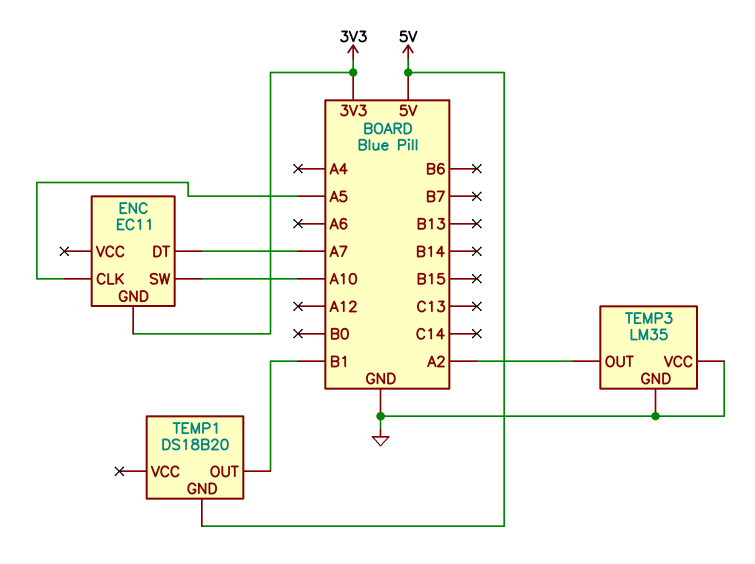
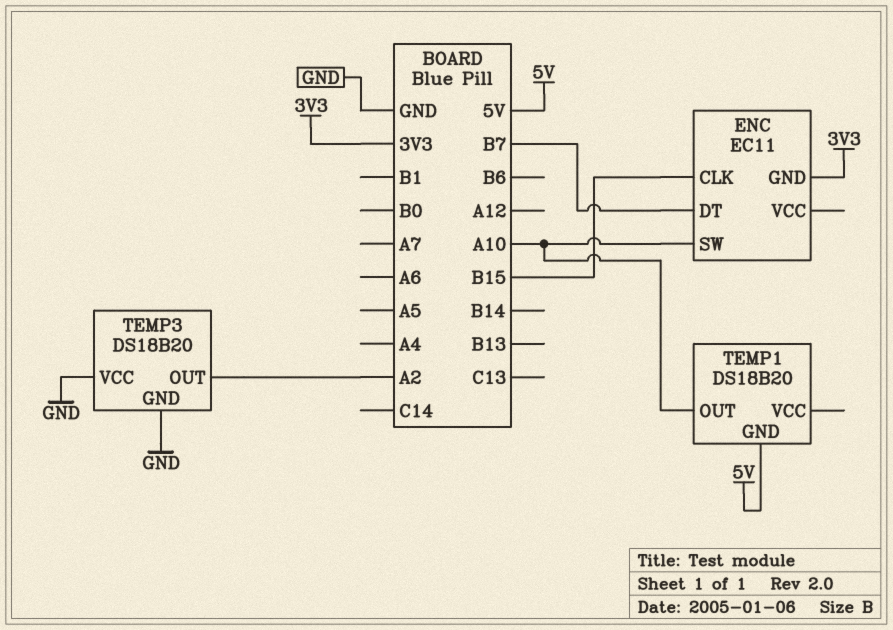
ENC pin CLK: A5 -> B15
ENC pin DT: A7 -> B7
TEMP1 pin OUT: B1 -> A10
TEMP3: LM35 -> DS18B20

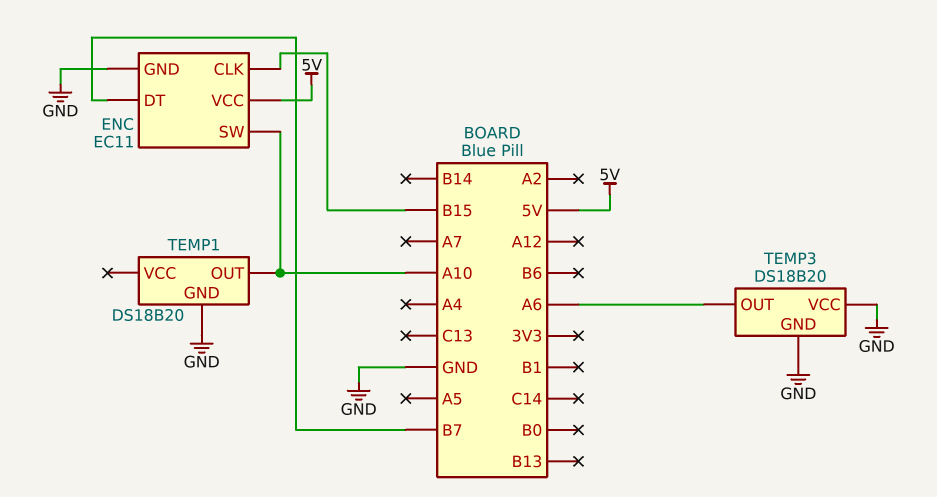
ENC pin GND: 3V3 -> GND
ENC pin VCC: none -> 5V
TEMP1 pin GND: 5V -> GND
TEMP3 pin OUT: A2 -> A6

